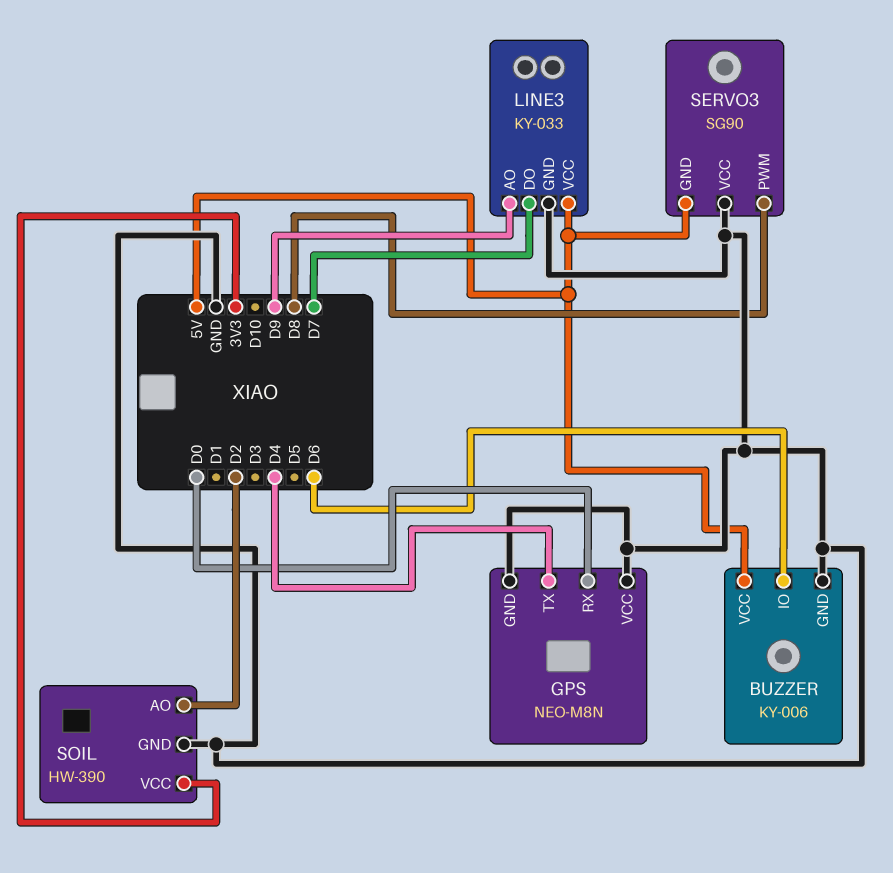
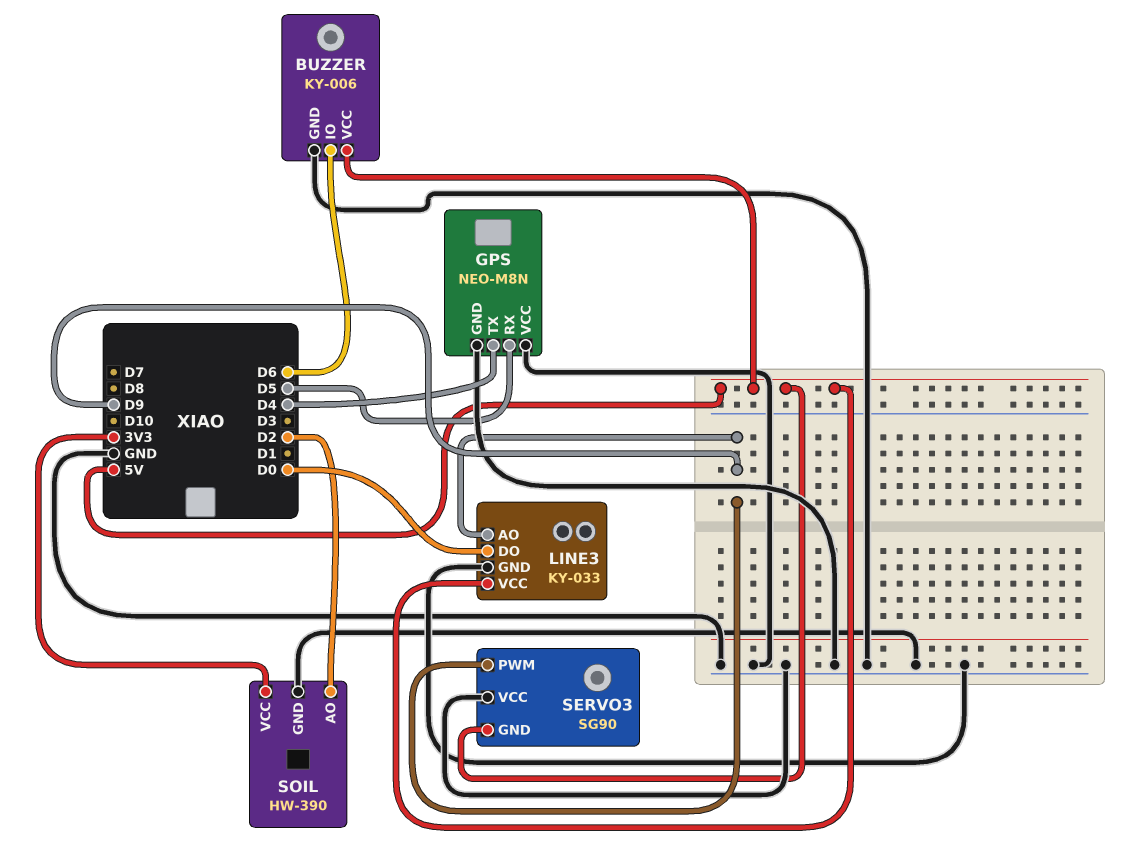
GPS pin RX: D0 -> D5
LINE3 pin DO: D7 -> D0
SERVO3 pin PWM: D8 -> D9

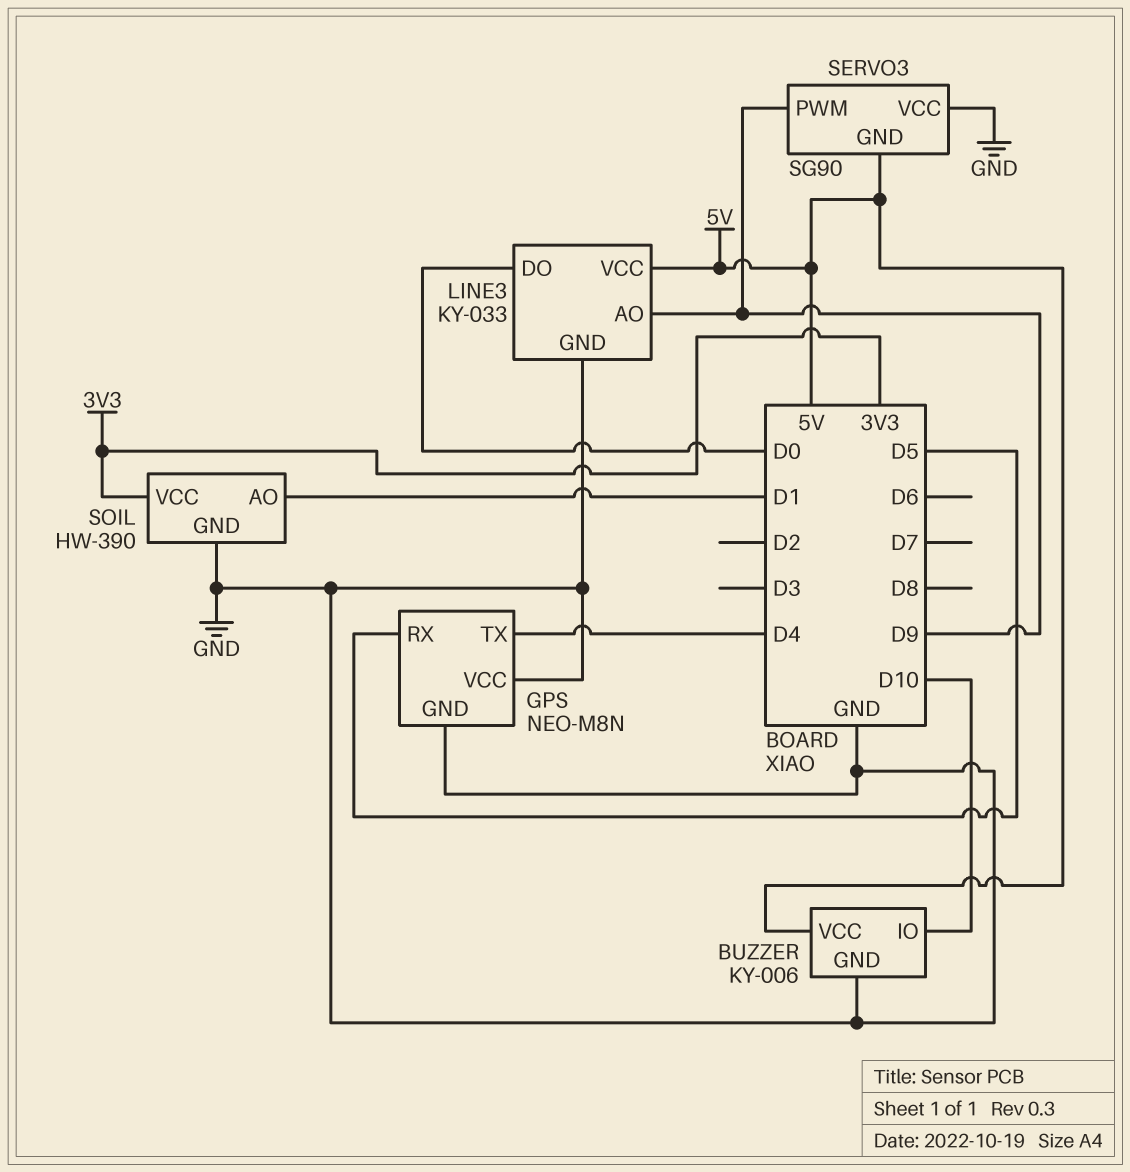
BUZZER pin IO: D6 -> D10
SOIL pin AO: D2 -> D1

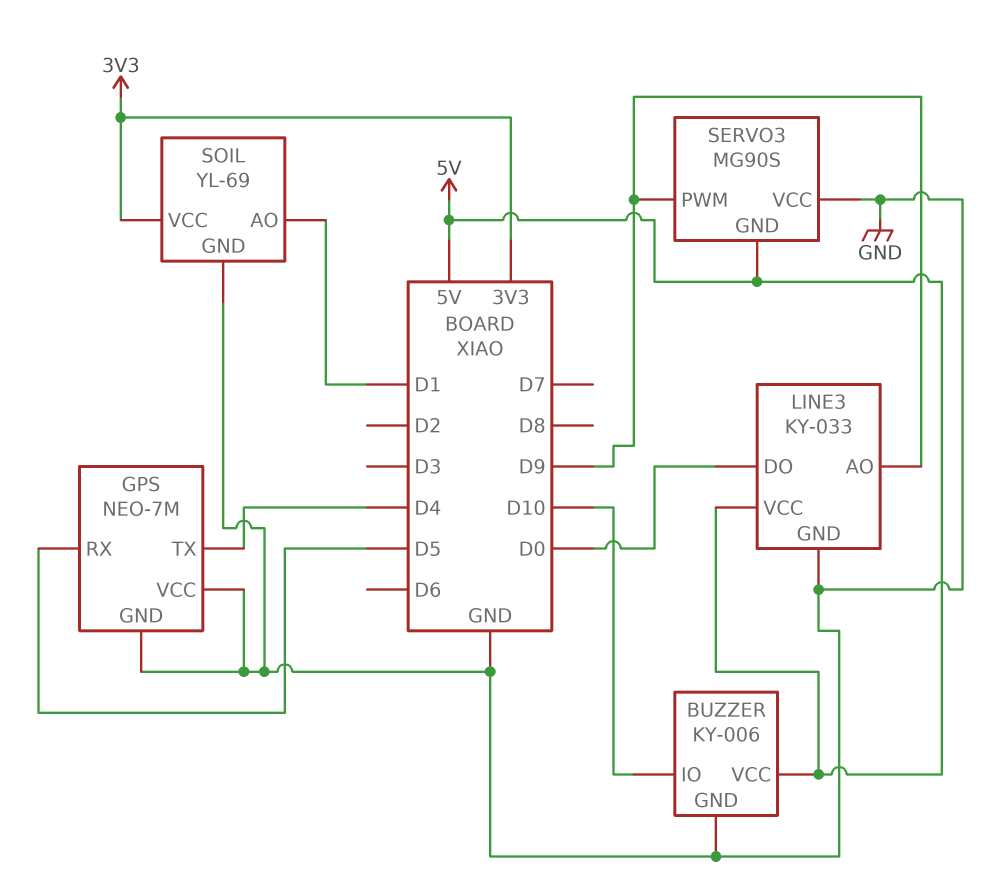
GPS: NEO-M8N -> NEO-7M
SERVO3: SG90 -> MG90S
SOIL: HW-390 -> YL-69

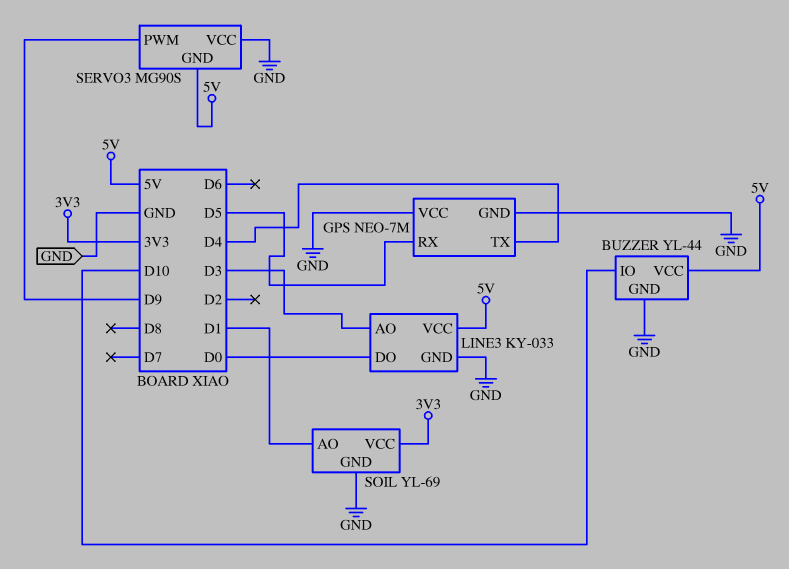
BUZZER: KY-006 -> YL-44
LINE3 pin AO: D9 -> D3

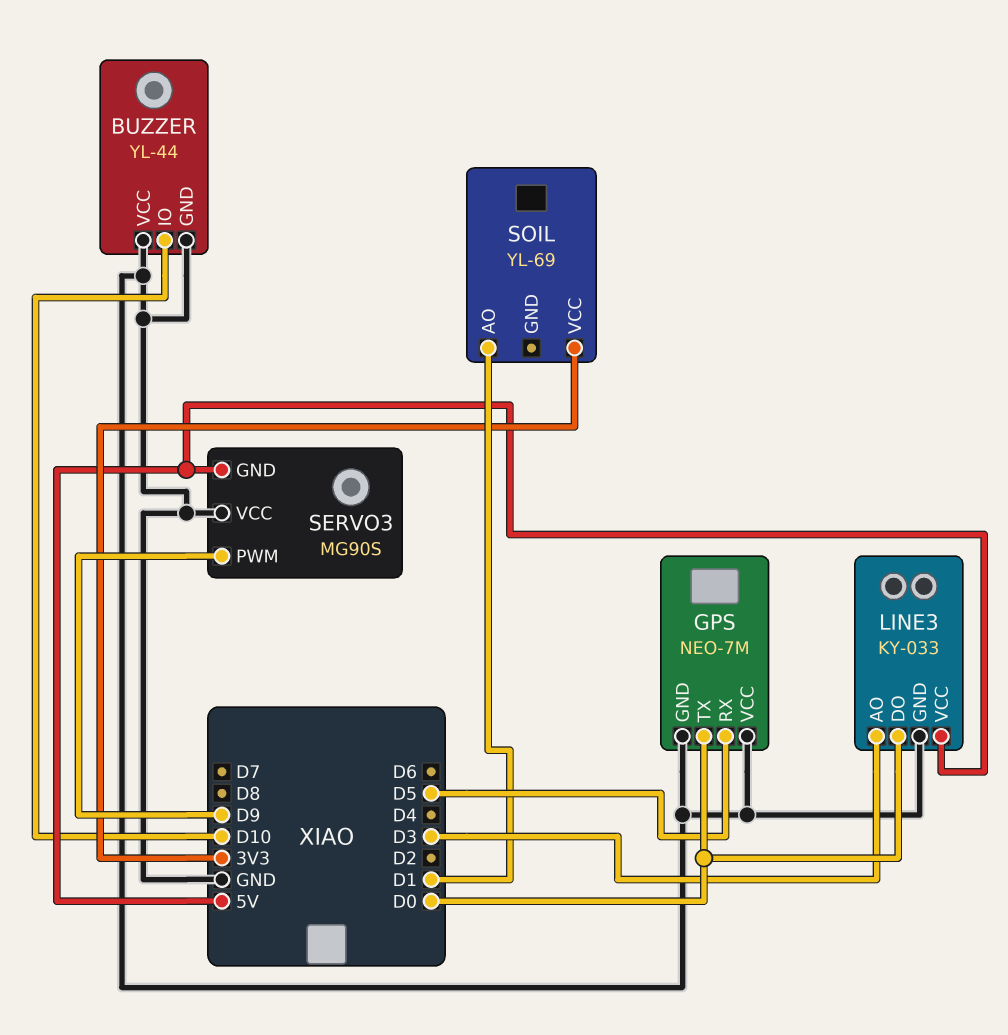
BUZZER pin VCC: 5V -> GND
GPS pin TX: D4 -> D0
SOIL pin GND: GND -> none

